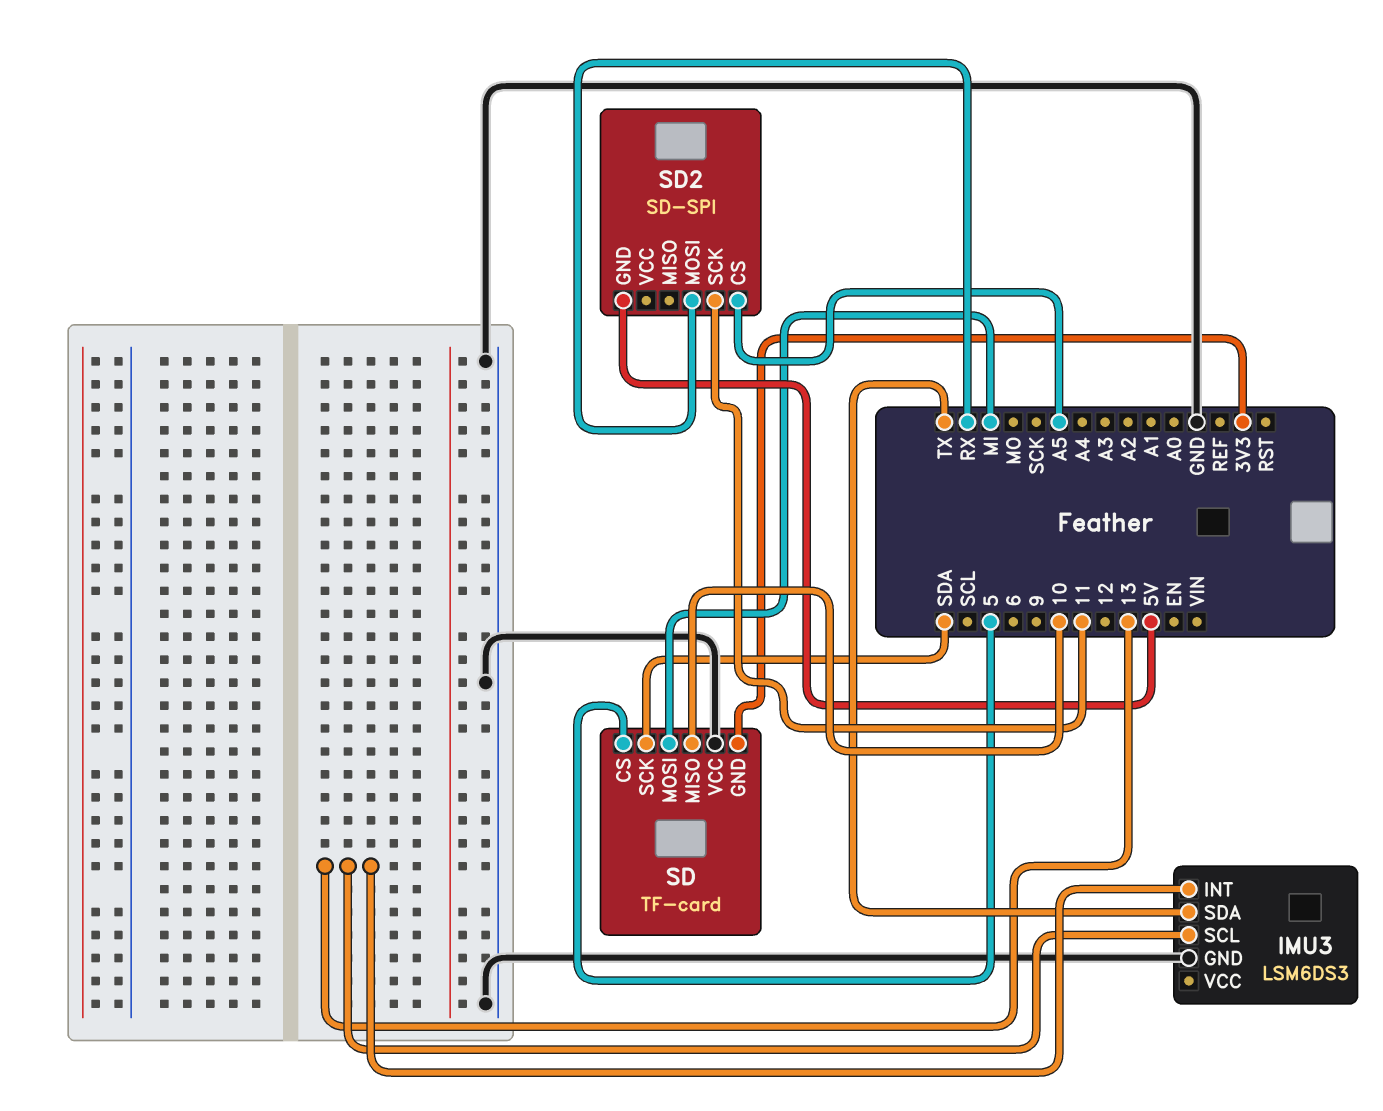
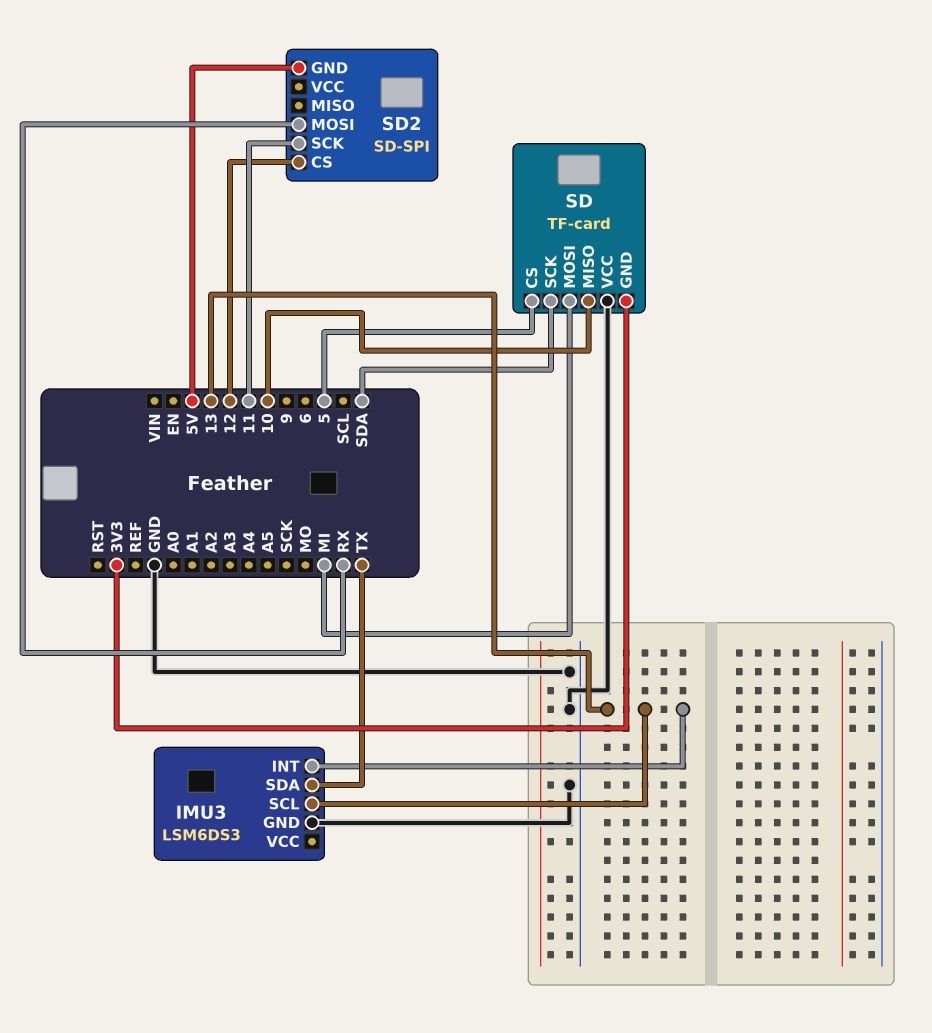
SD2 pin CS: A5 -> 12

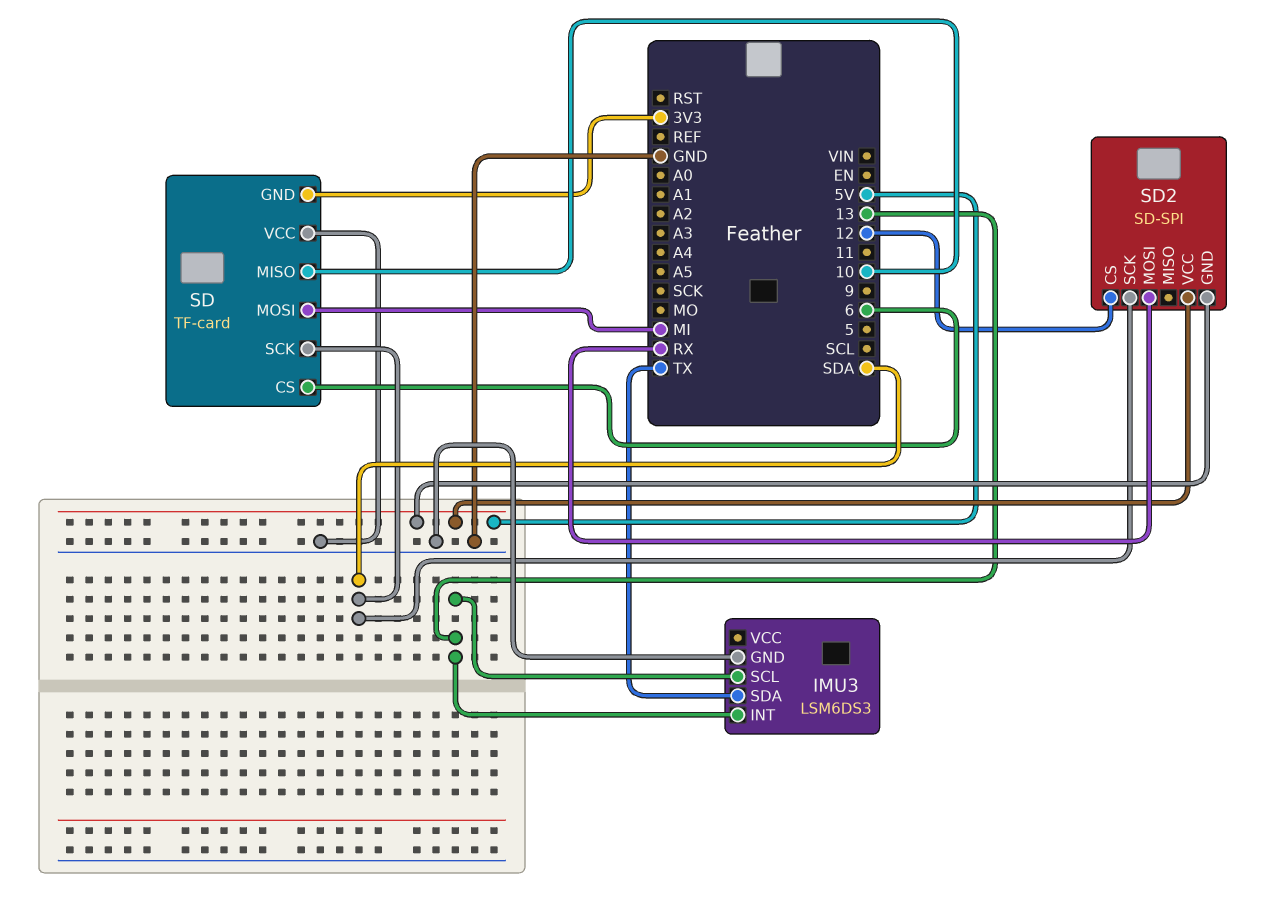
SD pin CS: 5 -> 6
SD2 pin SCK: 11 -> SDA
SD2 pin VCC: none -> 5V

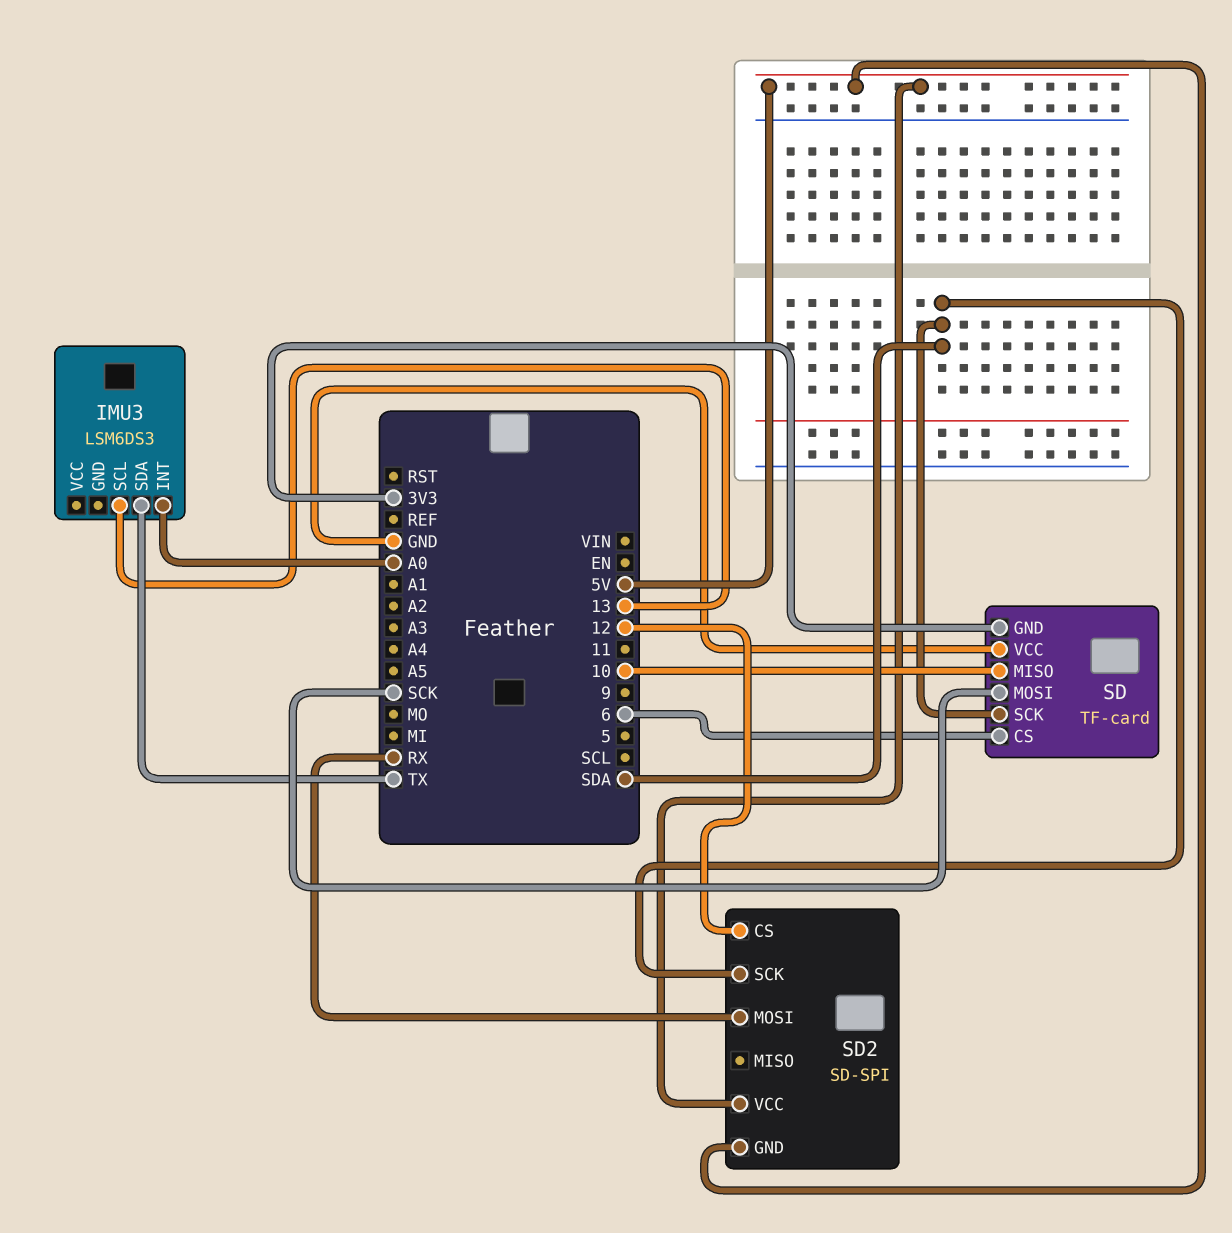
IMU3 pin GND: GND -> none
IMU3 pin INT: 13 -> A0
SD pin MOSI: MI -> SCK

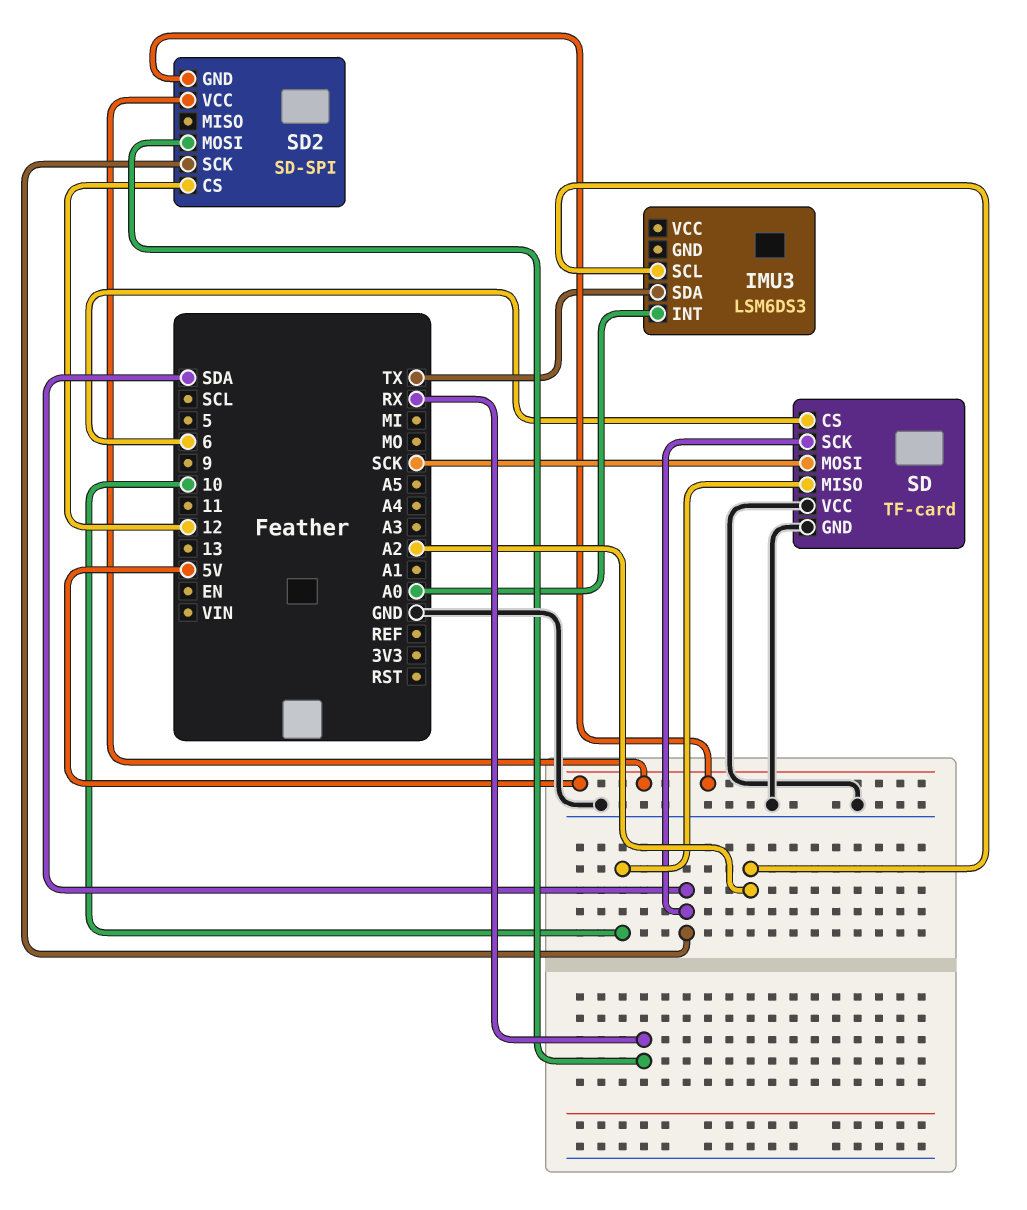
IMU3 pin SCL: 13 -> A2
SD pin GND: 3V3 -> GND

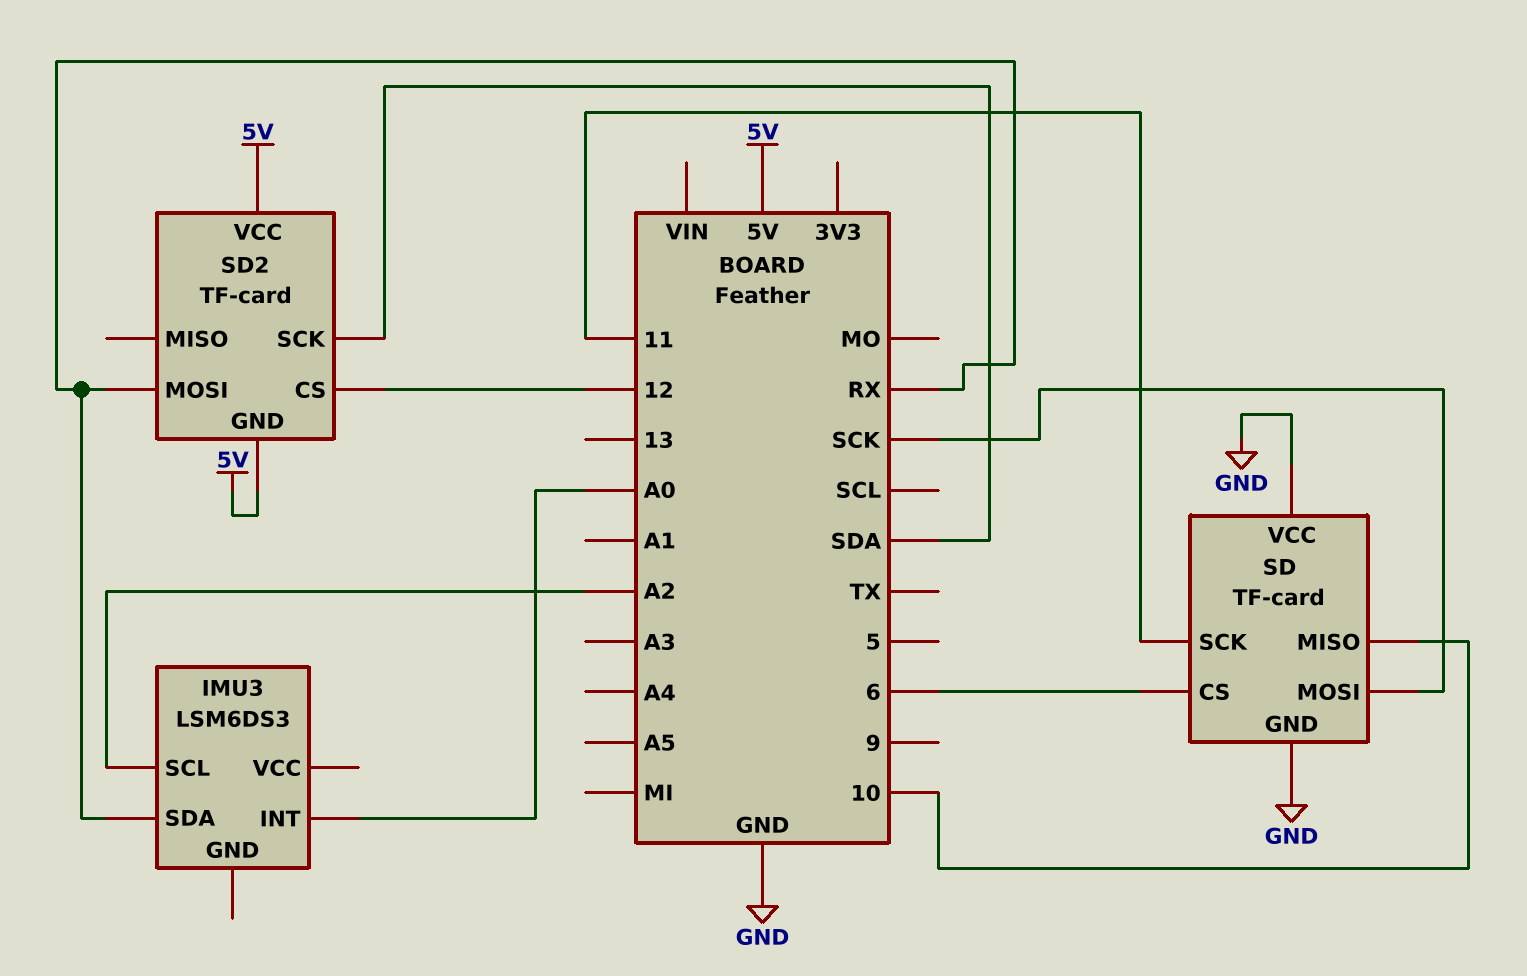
IMU3 pin SDA: TX -> RX
SD pin SCK: SDA -> 11
SD2: SD-SPI -> TF-card

